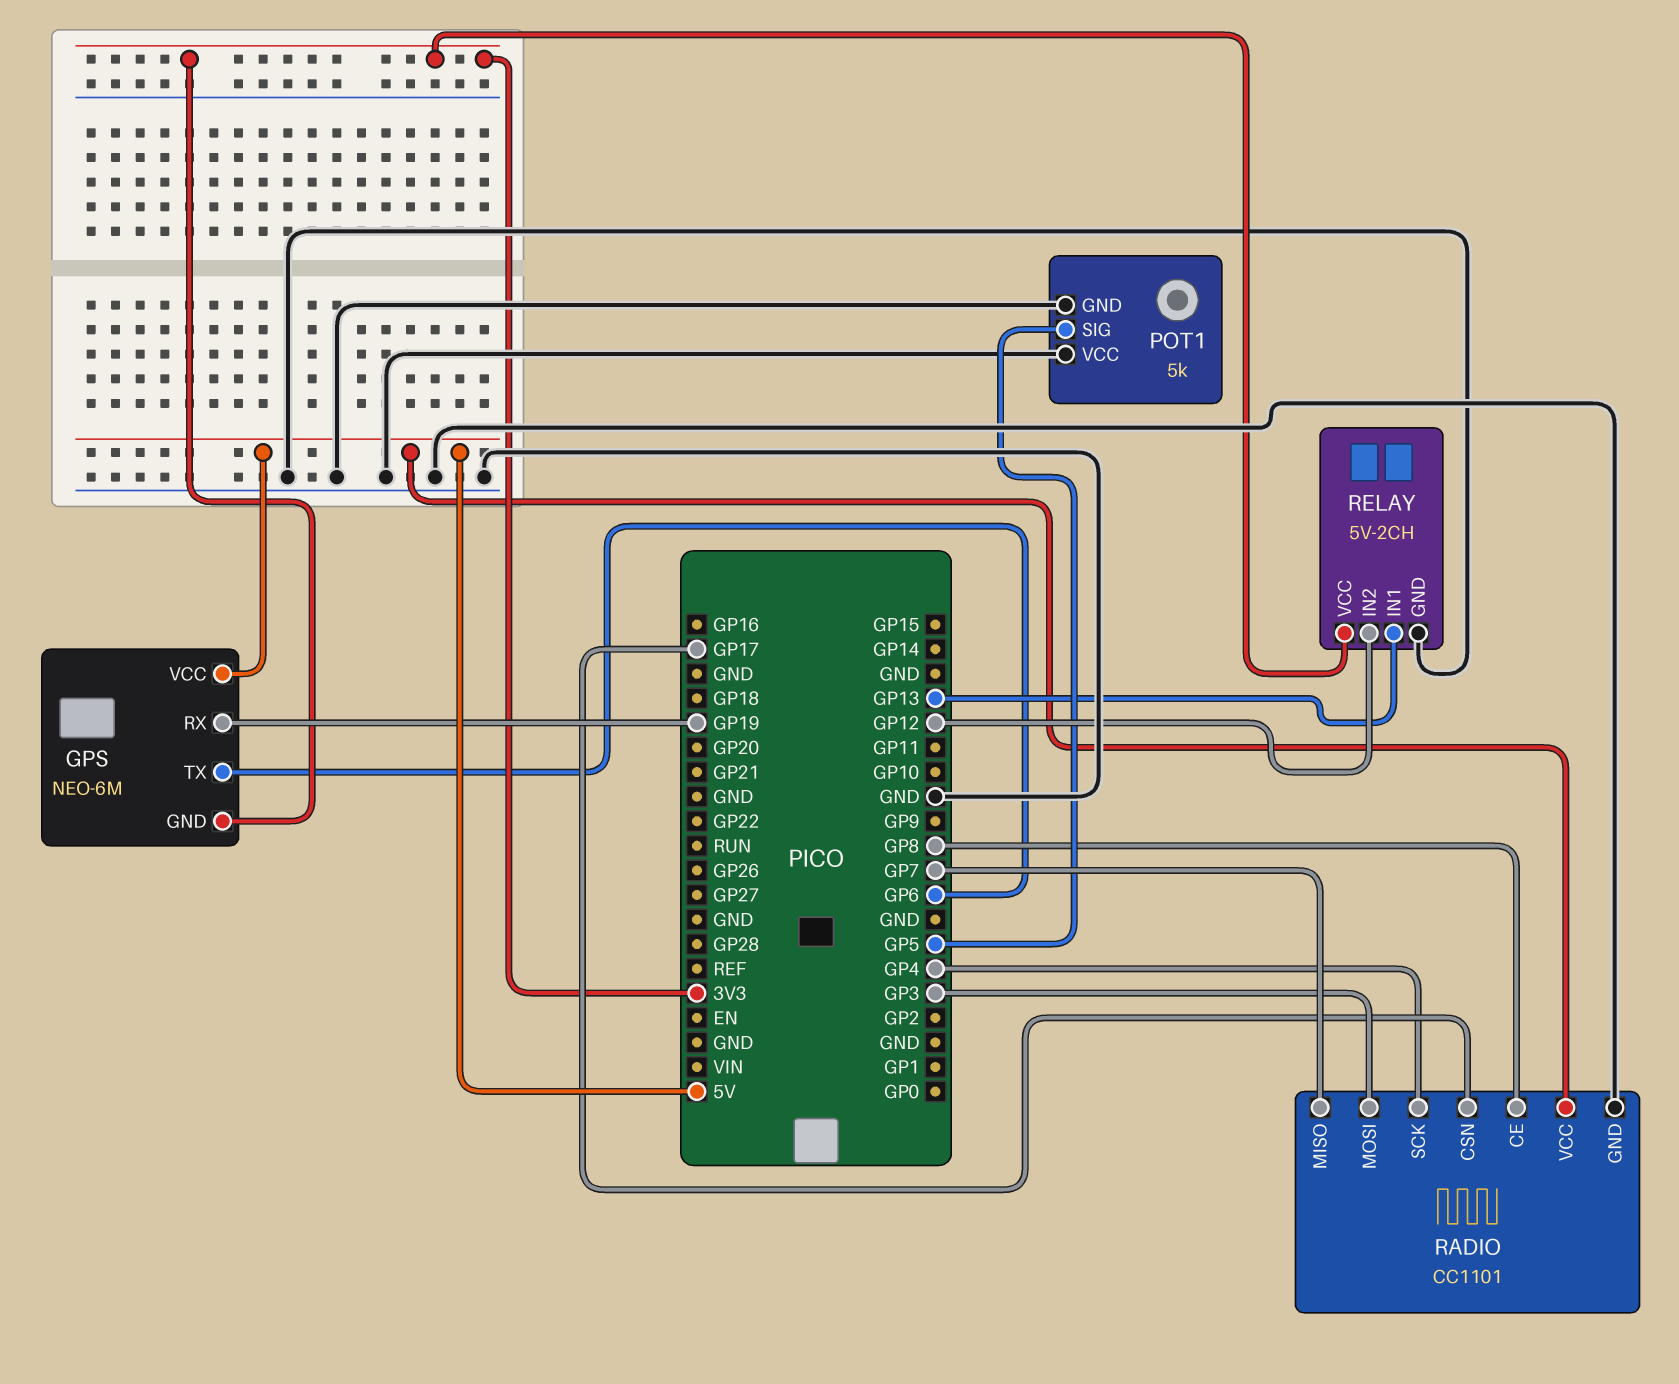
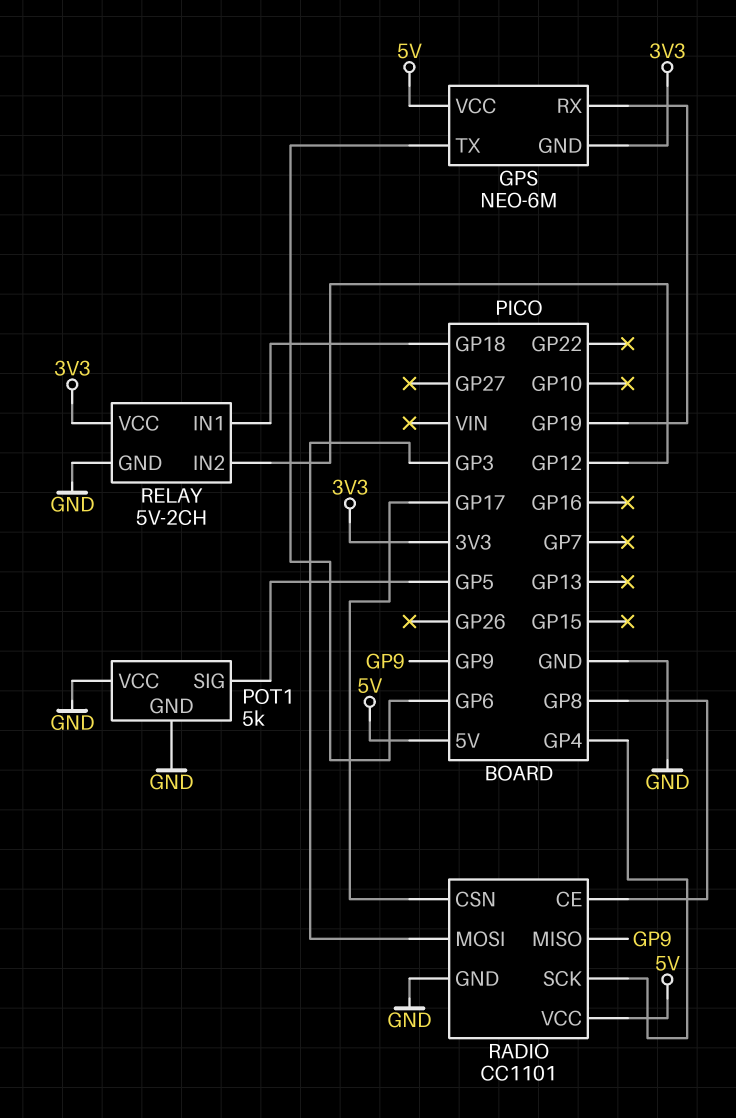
RADIO pin MISO: GP7 -> GP9
RELAY pin IN1: GP13 -> GP18

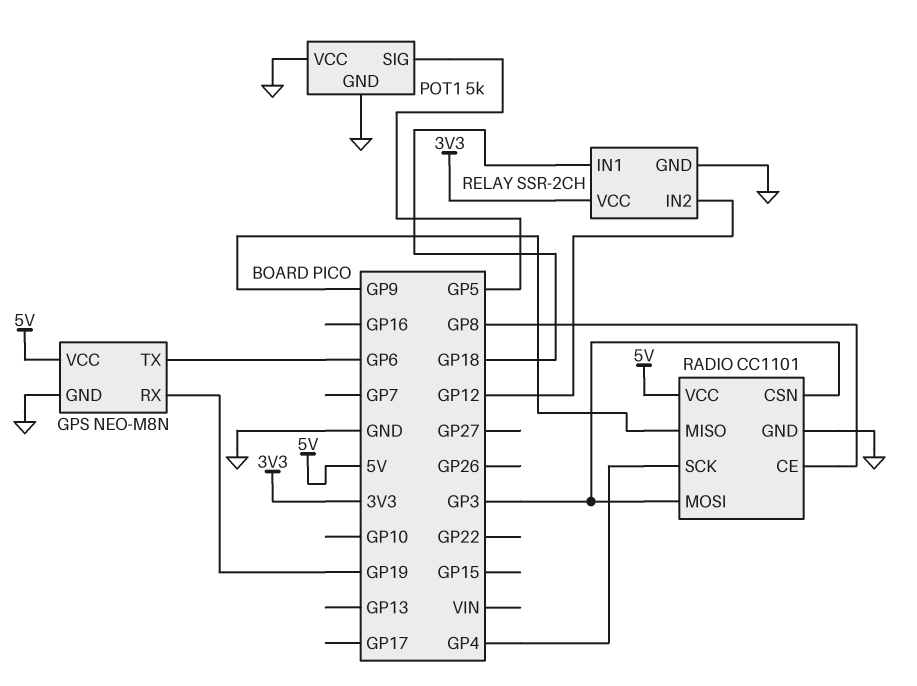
GPS: NEO-6M -> NEO-M8N
GPS pin GND: 3V3 -> GND
RADIO pin CSN: GP17 -> GP3
RELAY: 5V-2CH -> SSR-2CH

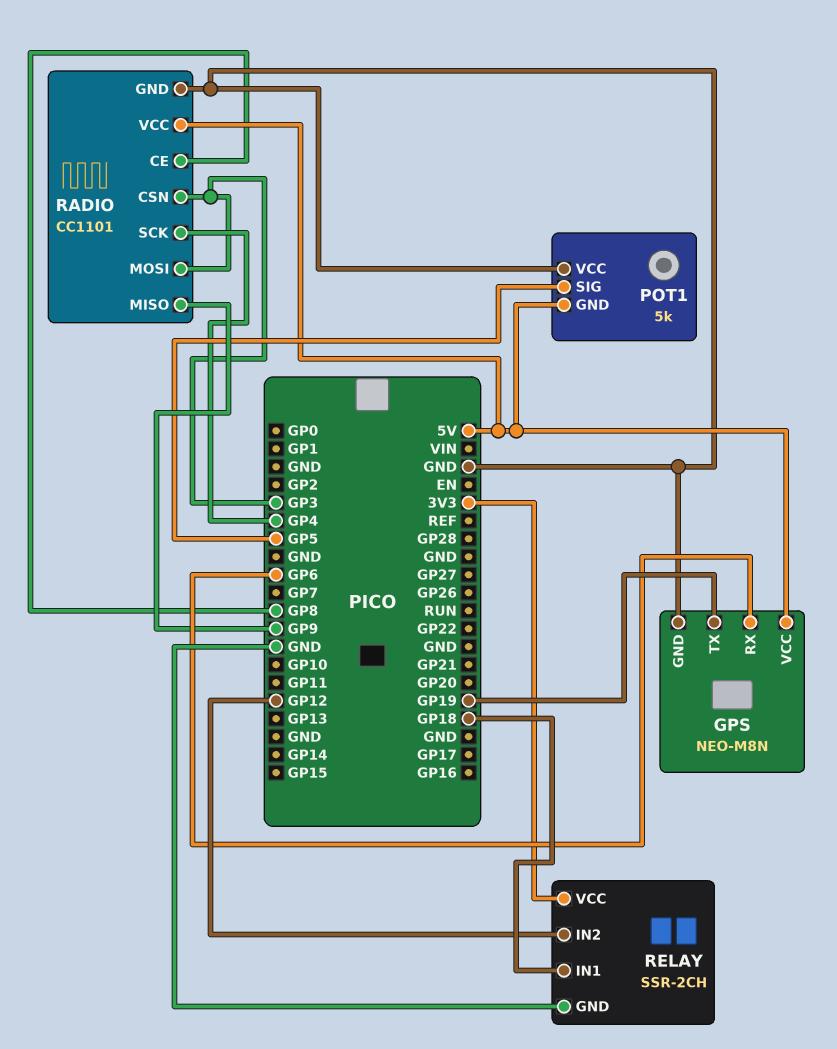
GPS pin RX: GP19 -> GP6
GPS pin TX: GP6 -> GP19
POT1 pin GND: GND -> 5V

